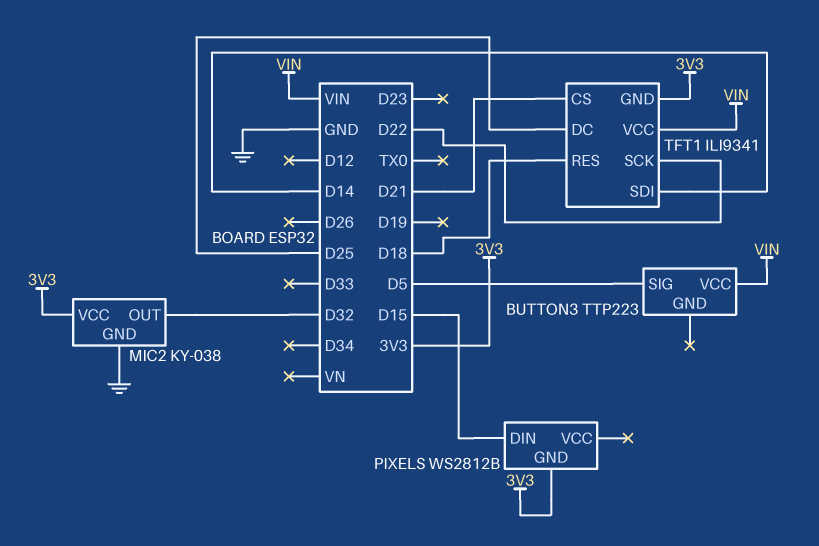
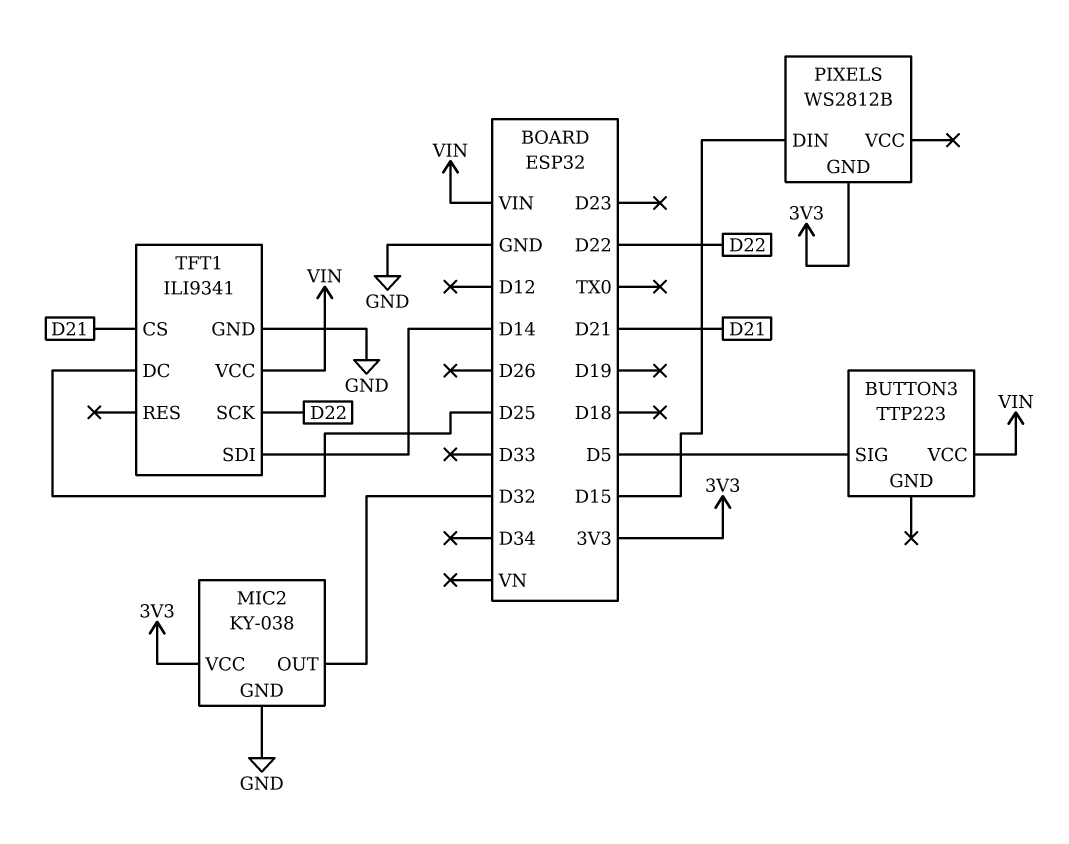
TFT1 pin GND: 3V3 -> GND
TFT1 pin RES: D18 -> none

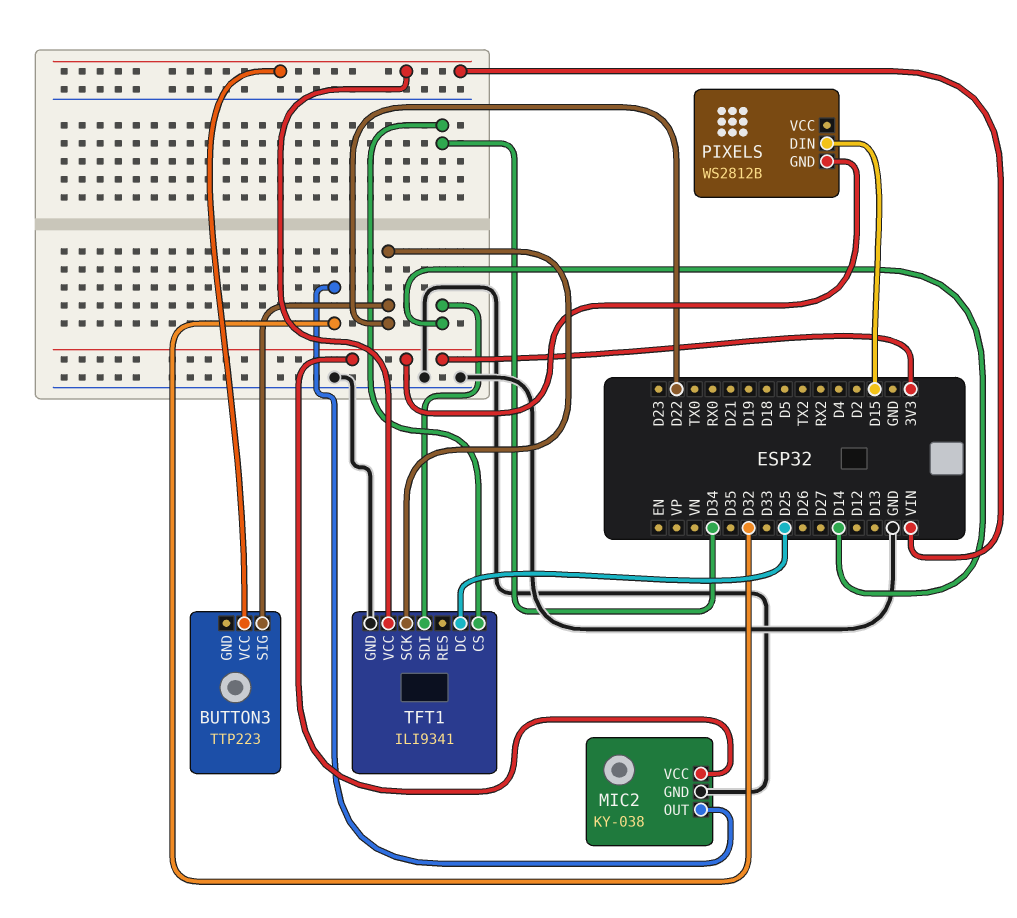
BUTTON3 pin SIG: D5 -> D22
TFT1 pin CS: D21 -> D34

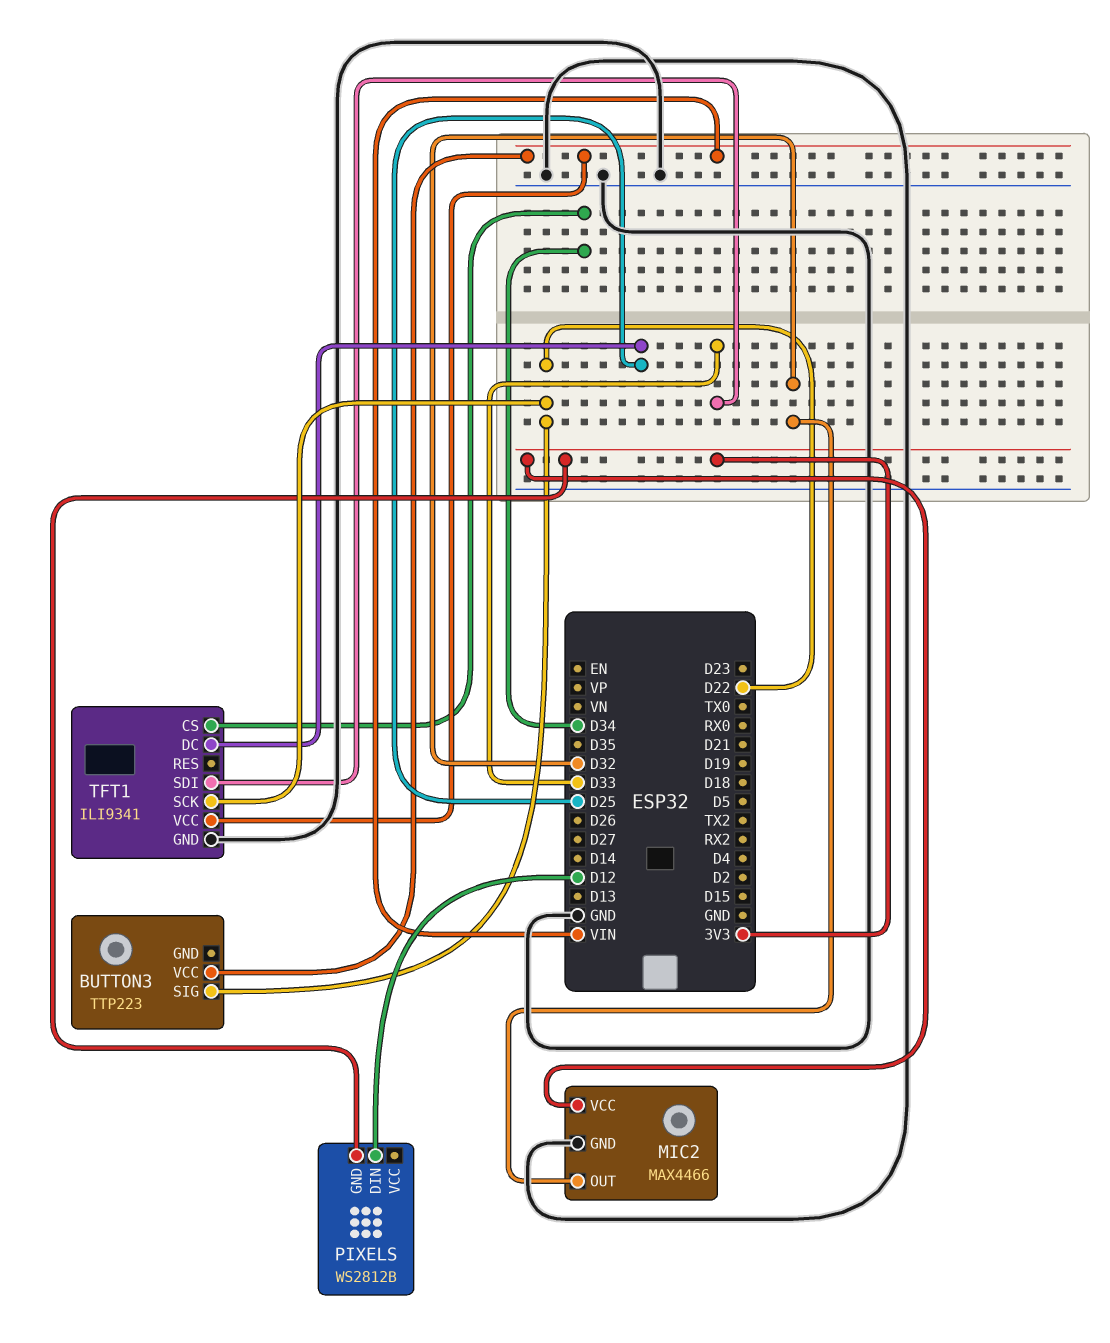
MIC2: KY-038 -> MAX4466
PIXELS pin DIN: D15 -> D12
TFT1 pin SDI: D14 -> D33

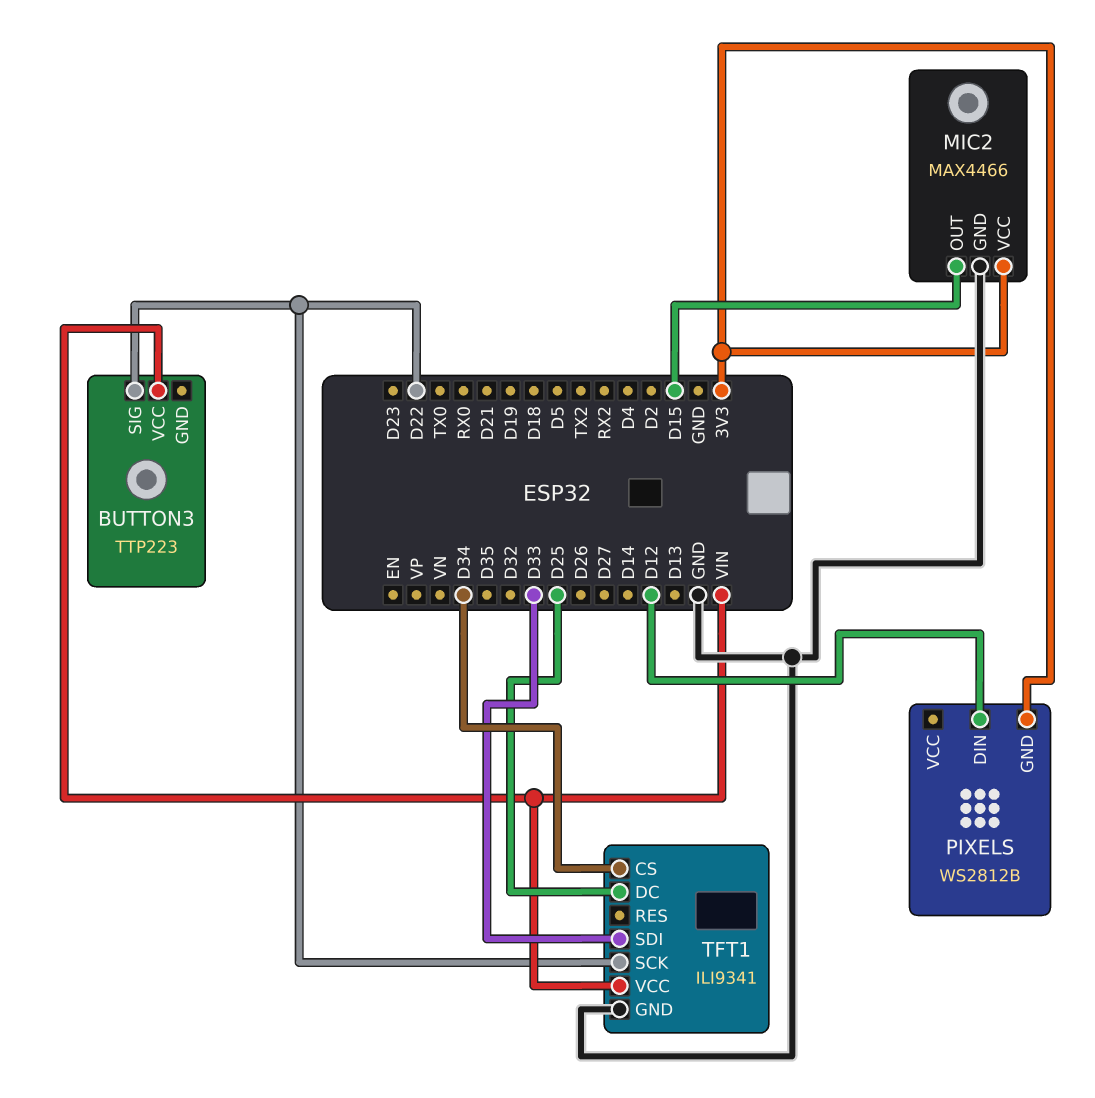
MIC2 pin OUT: D32 -> D15

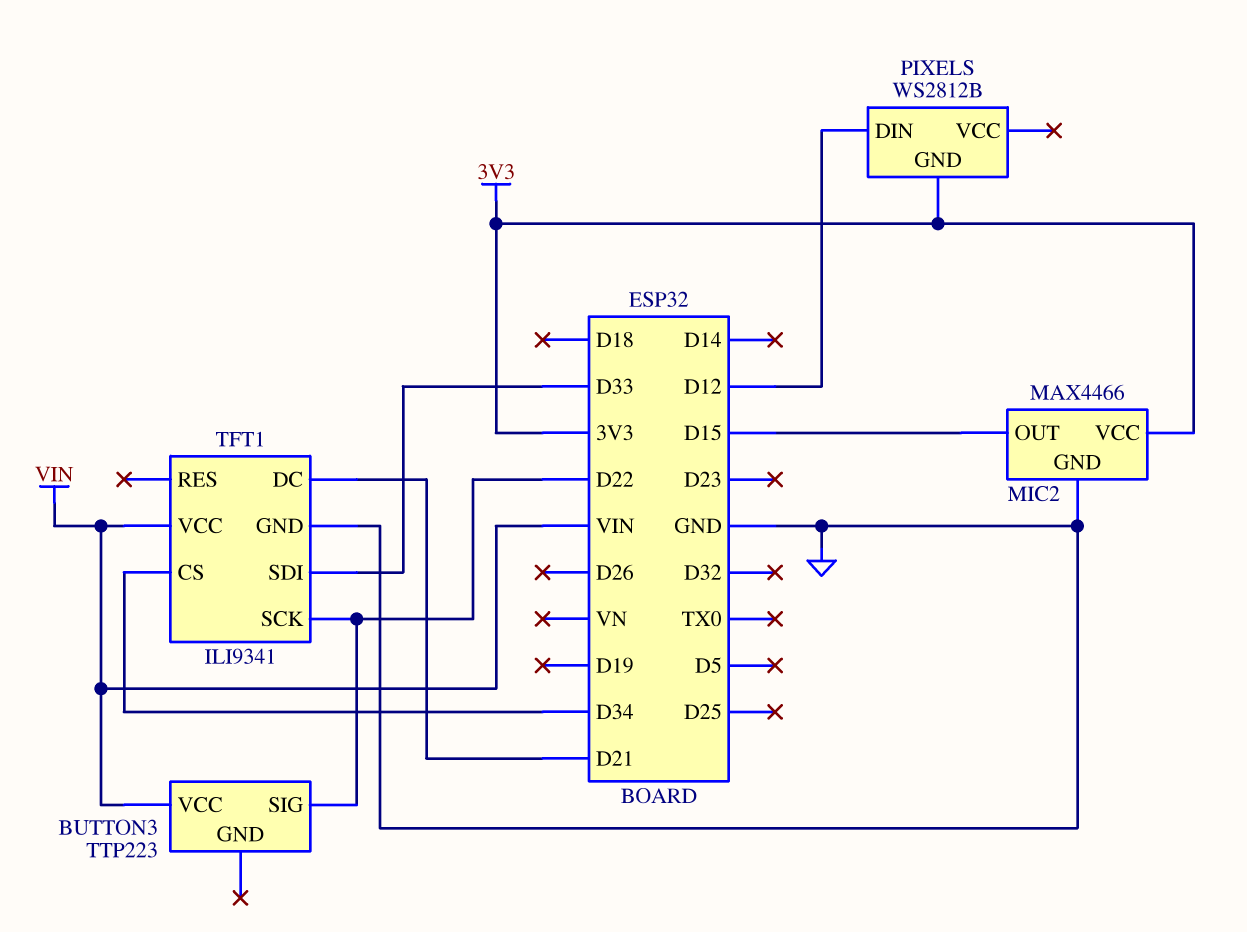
TFT1 pin DC: D25 -> D21

